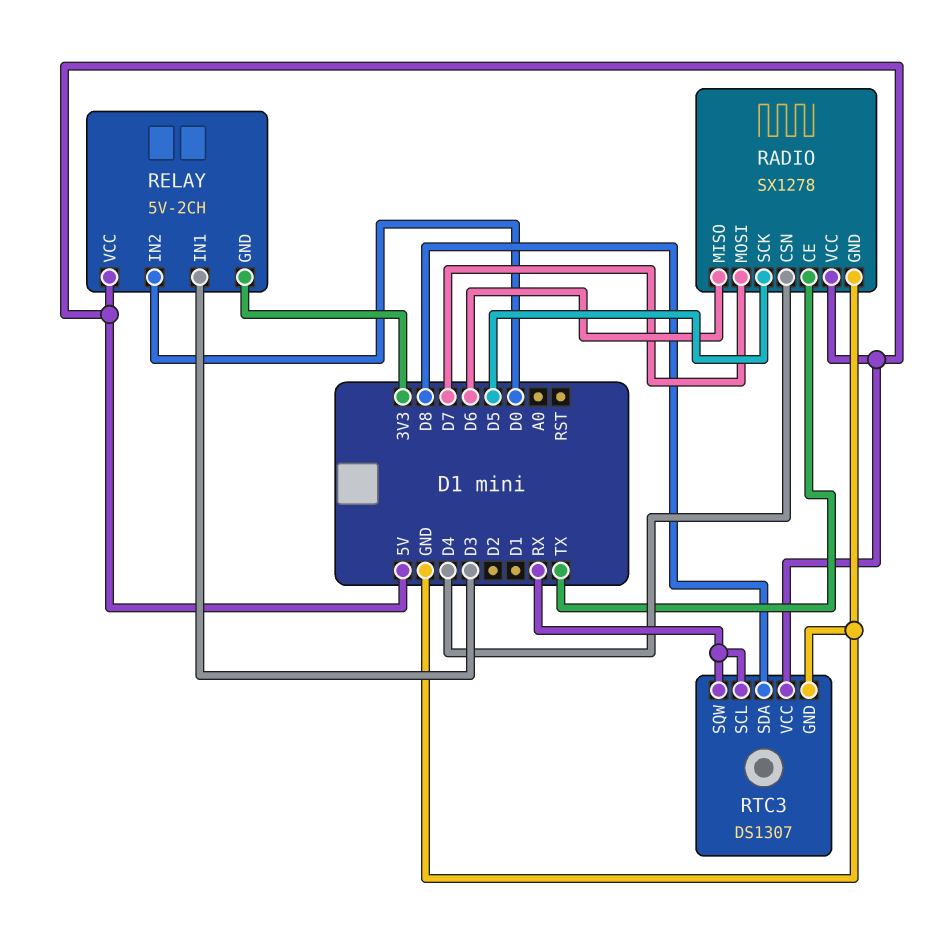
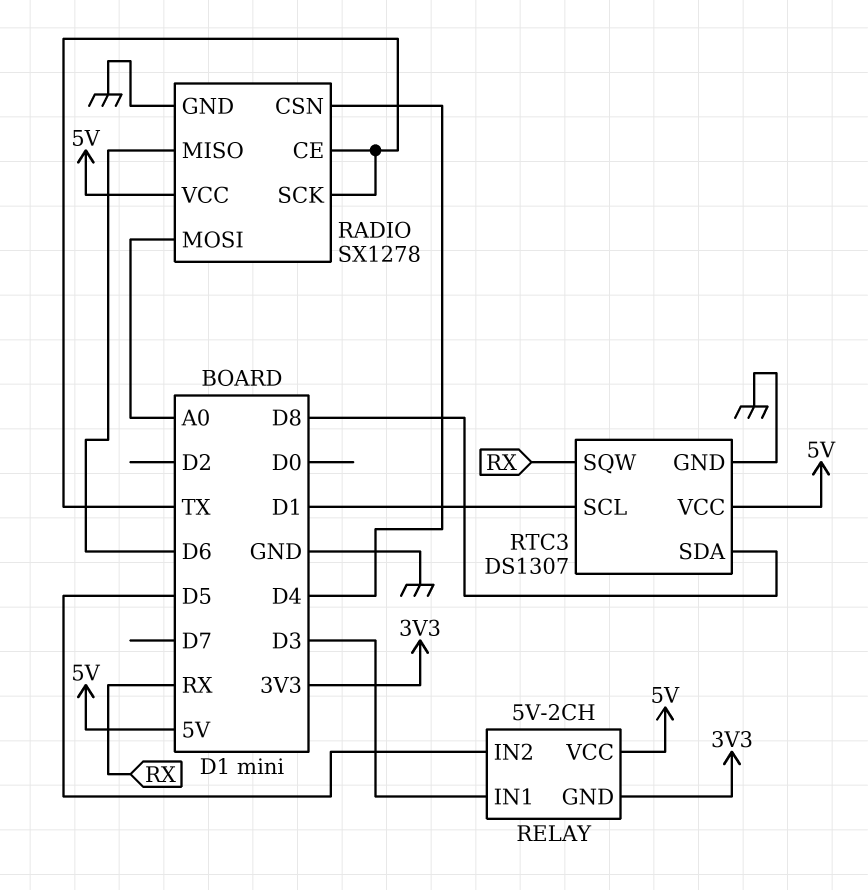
RADIO pin MOSI: D7 -> A0
RADIO pin SCK: D5 -> TX
RELAY pin IN2: D0 -> D5
RTC3 pin SCL: RX -> D1

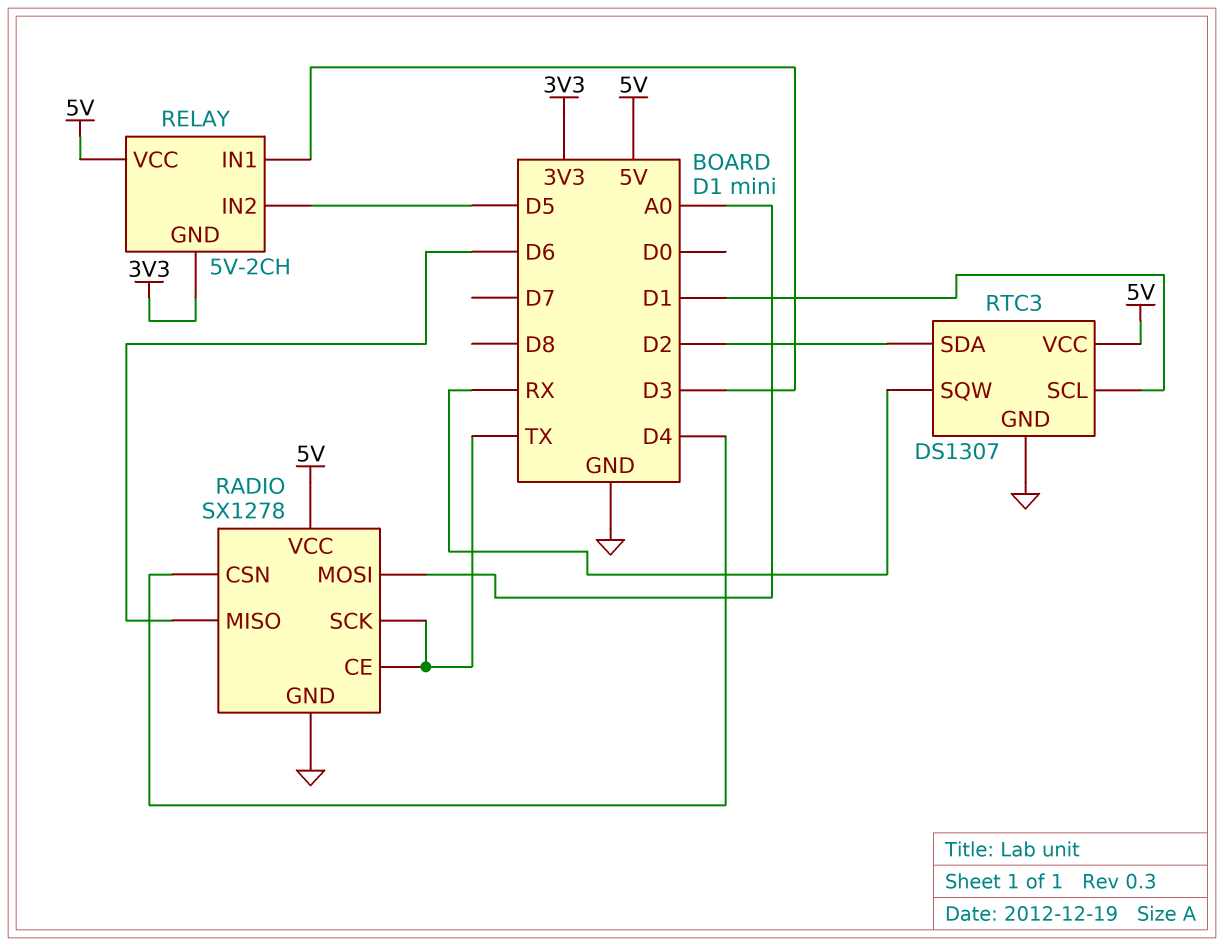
RTC3 pin SDA: D8 -> D2

